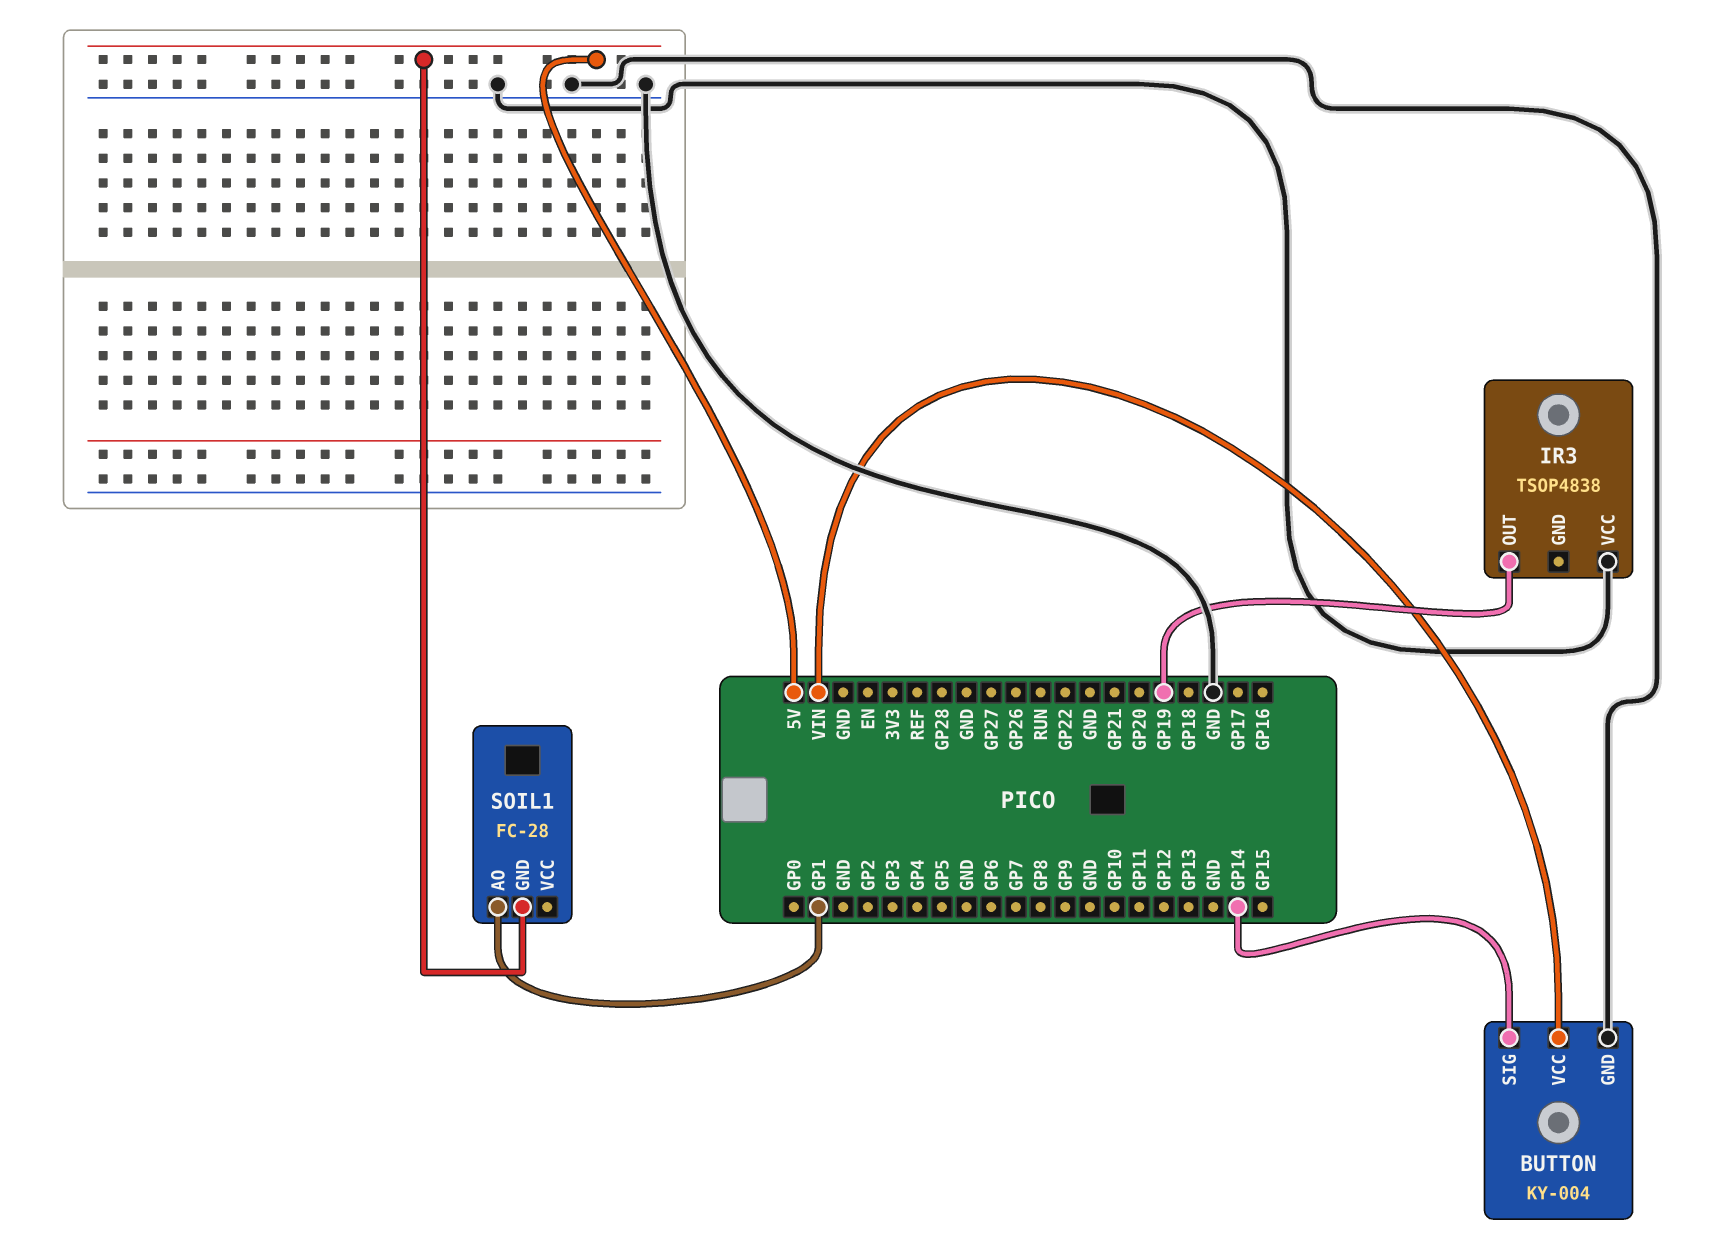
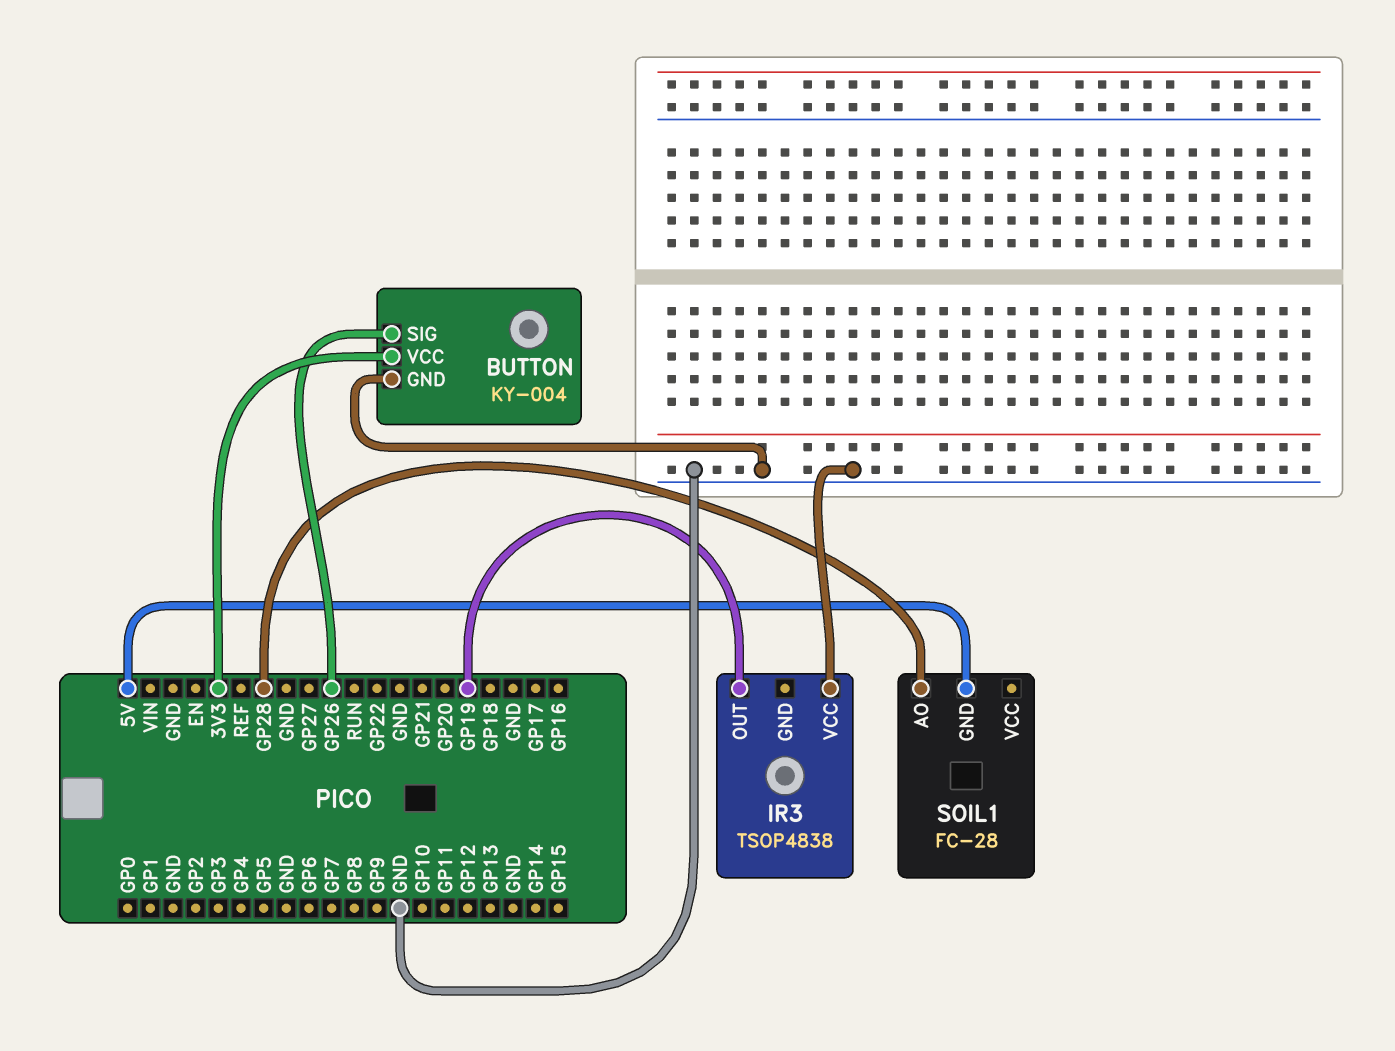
BUTTON pin SIG: GP14 -> GP26
BUTTON pin VCC: VIN -> 3V3
SOIL1 pin AO: GP1 -> GP28

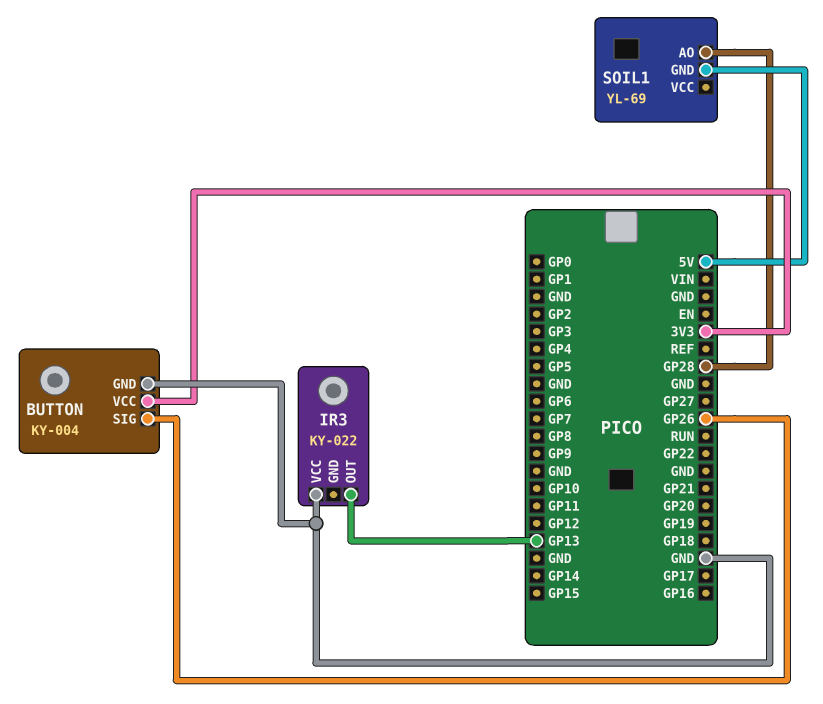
IR3: TSOP4838 -> KY-022
IR3 pin OUT: GP19 -> GP13
SOIL1: FC-28 -> YL-69

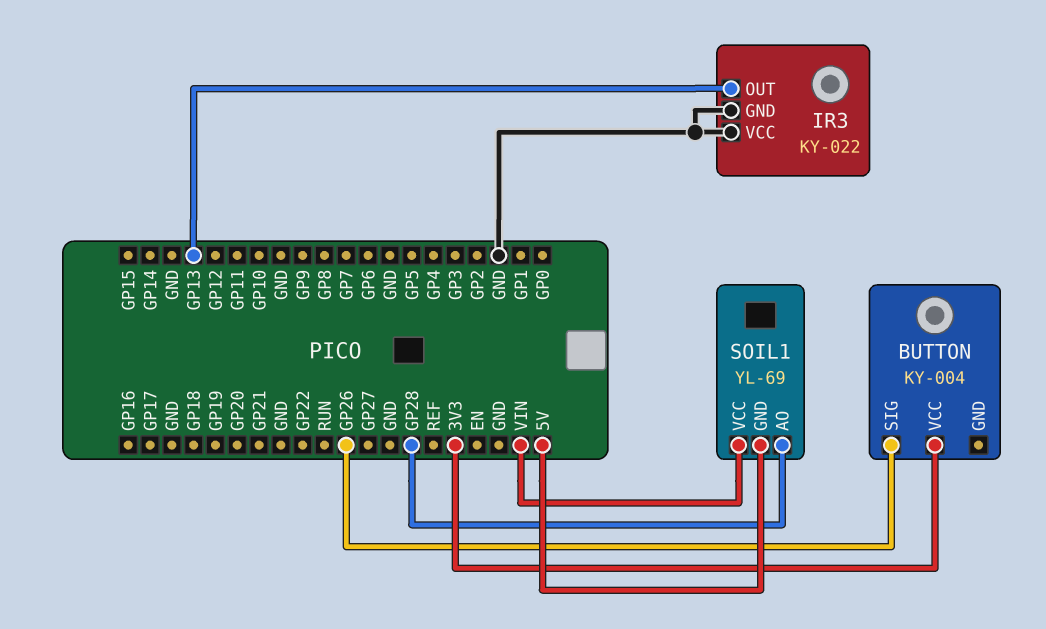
BUTTON pin GND: GND -> none
IR3 pin GND: none -> GND
SOIL1 pin VCC: none -> VIN

